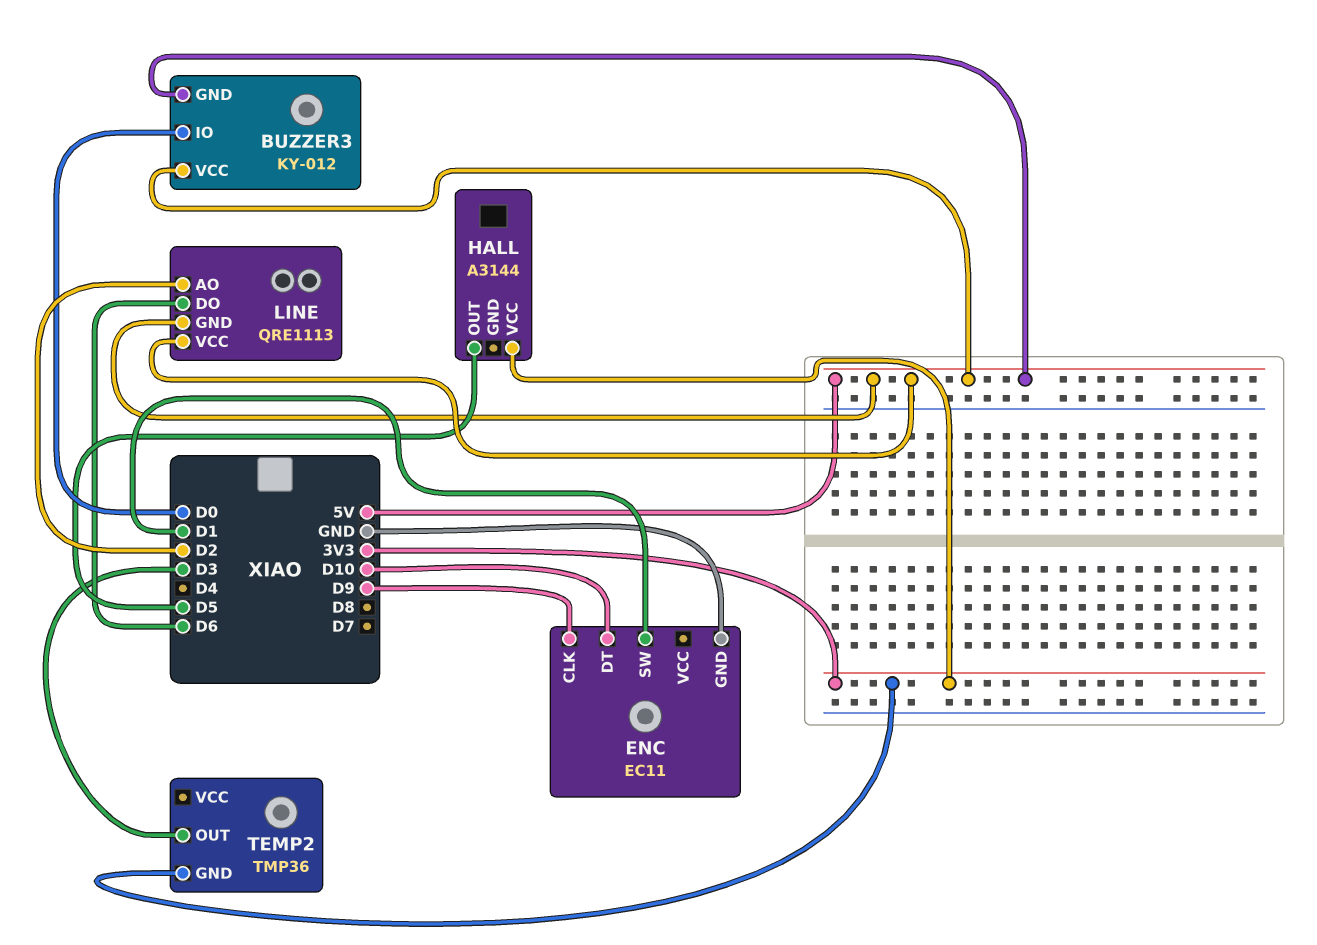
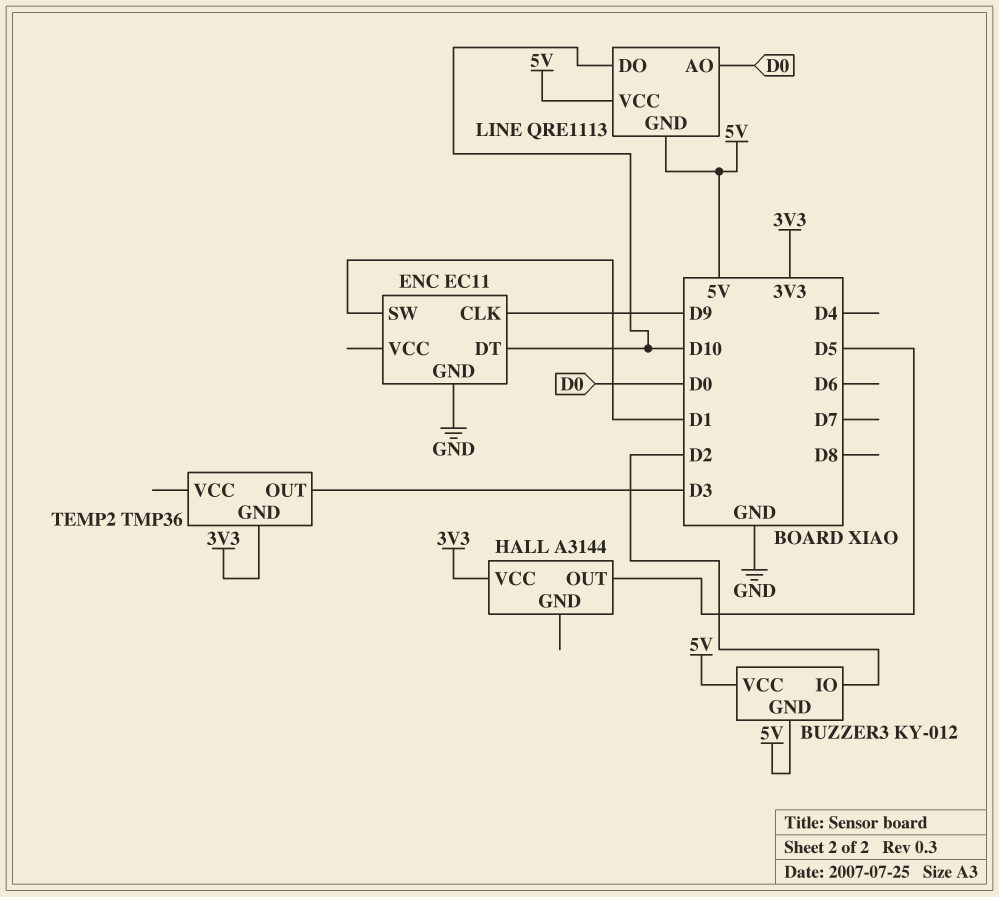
BUZZER3 pin IO: D0 -> D2
LINE pin AO: D2 -> D0
LINE pin DO: D6 -> D10

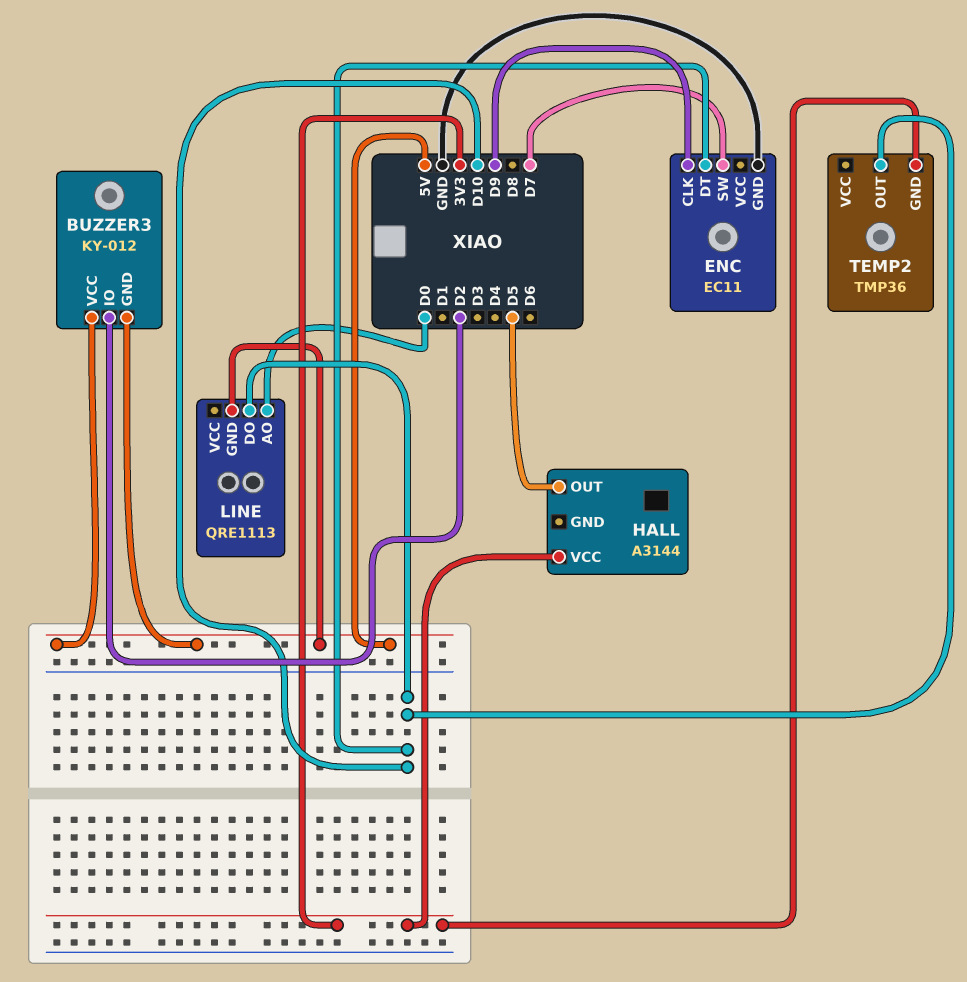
ENC pin SW: D1 -> D7
LINE pin VCC: 5V -> none
TEMP2 pin OUT: D3 -> D10

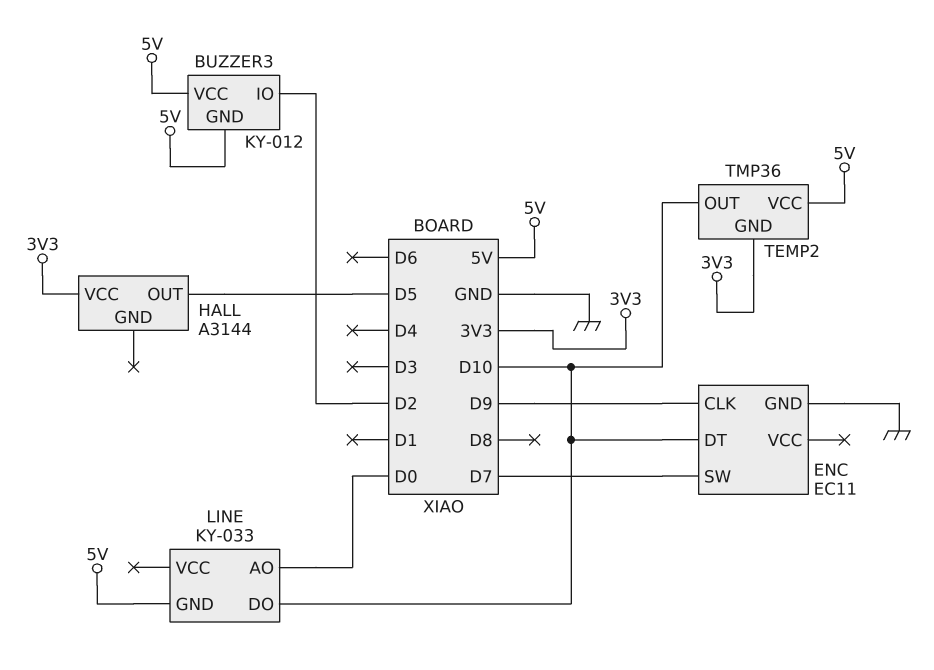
LINE: QRE1113 -> KY-033
TEMP2 pin VCC: none -> 5V

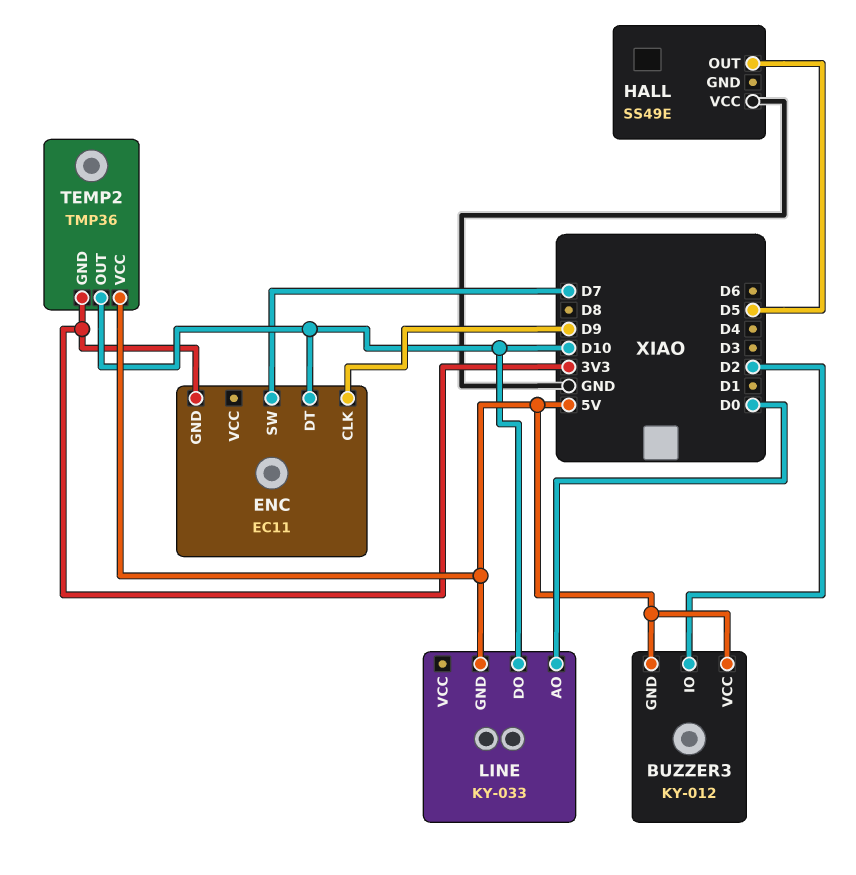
ENC pin GND: GND -> 3V3
HALL: A3144 -> SS49E
HALL pin VCC: 3V3 -> GND

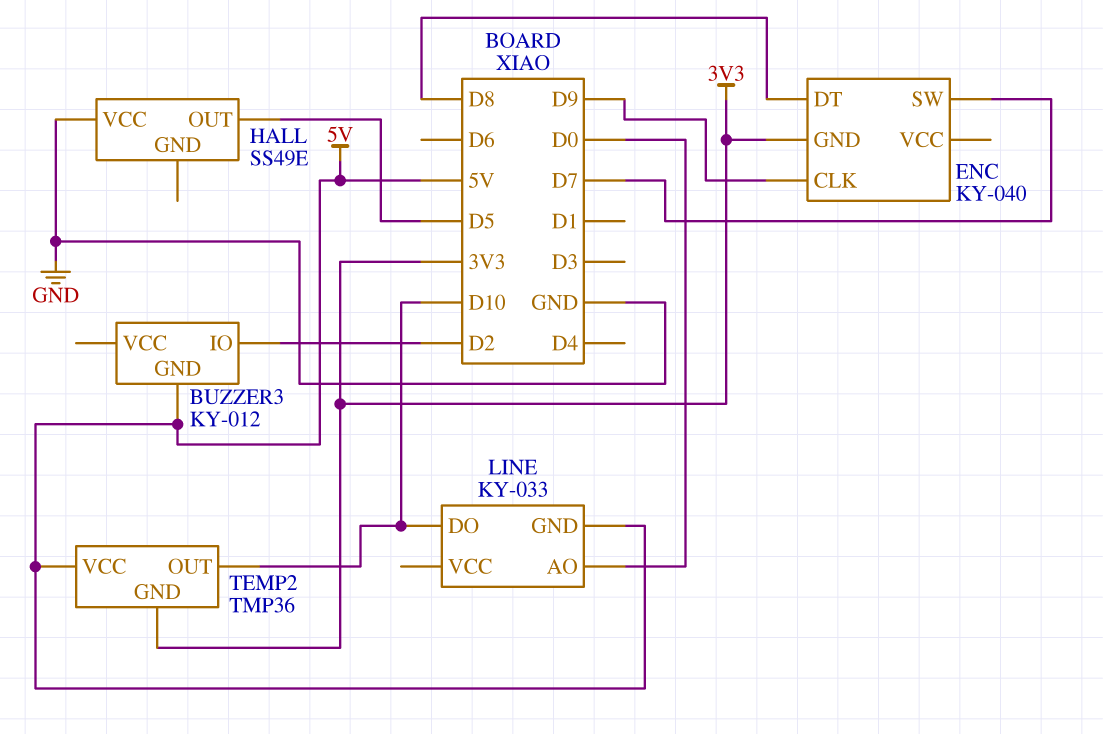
BUZZER3 pin VCC: 5V -> none
ENC: EC11 -> KY-040
ENC pin DT: D10 -> D8

